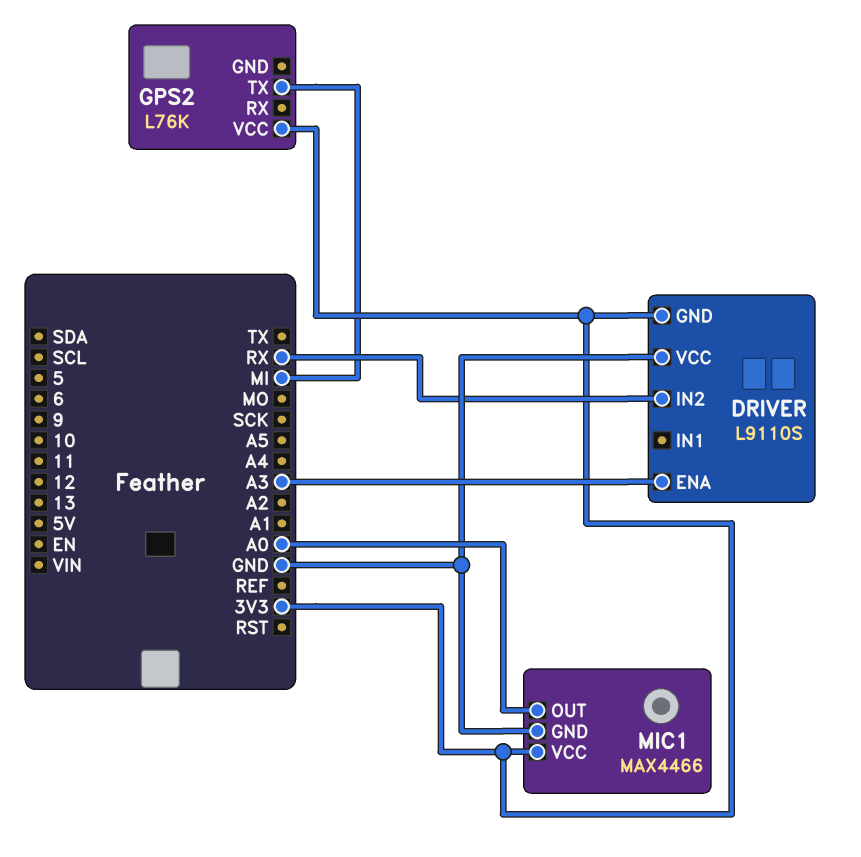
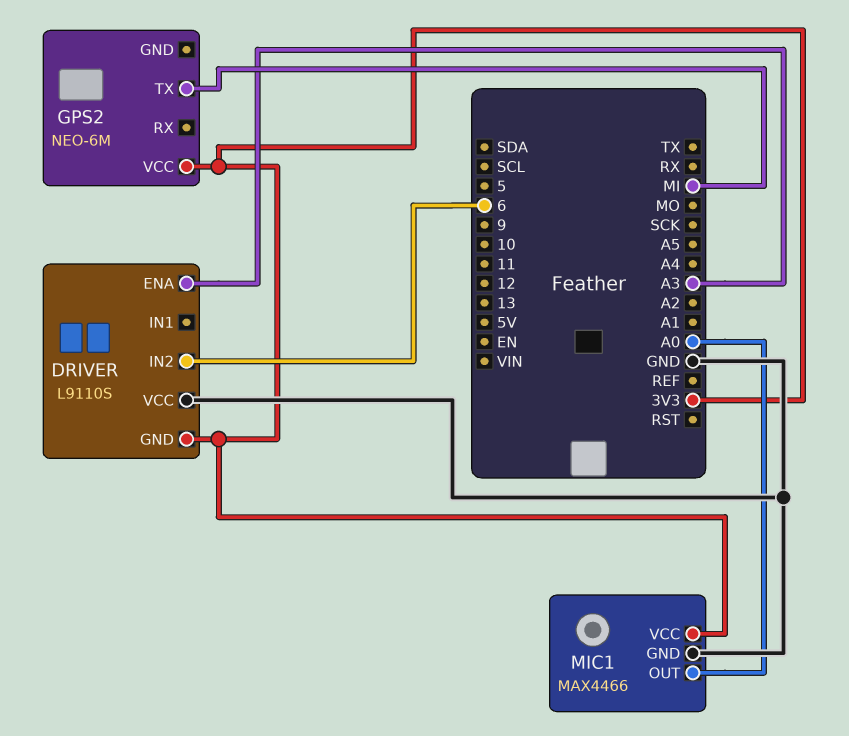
DRIVER pin IN2: RX -> 6
GPS2: L76K -> NEO-6M

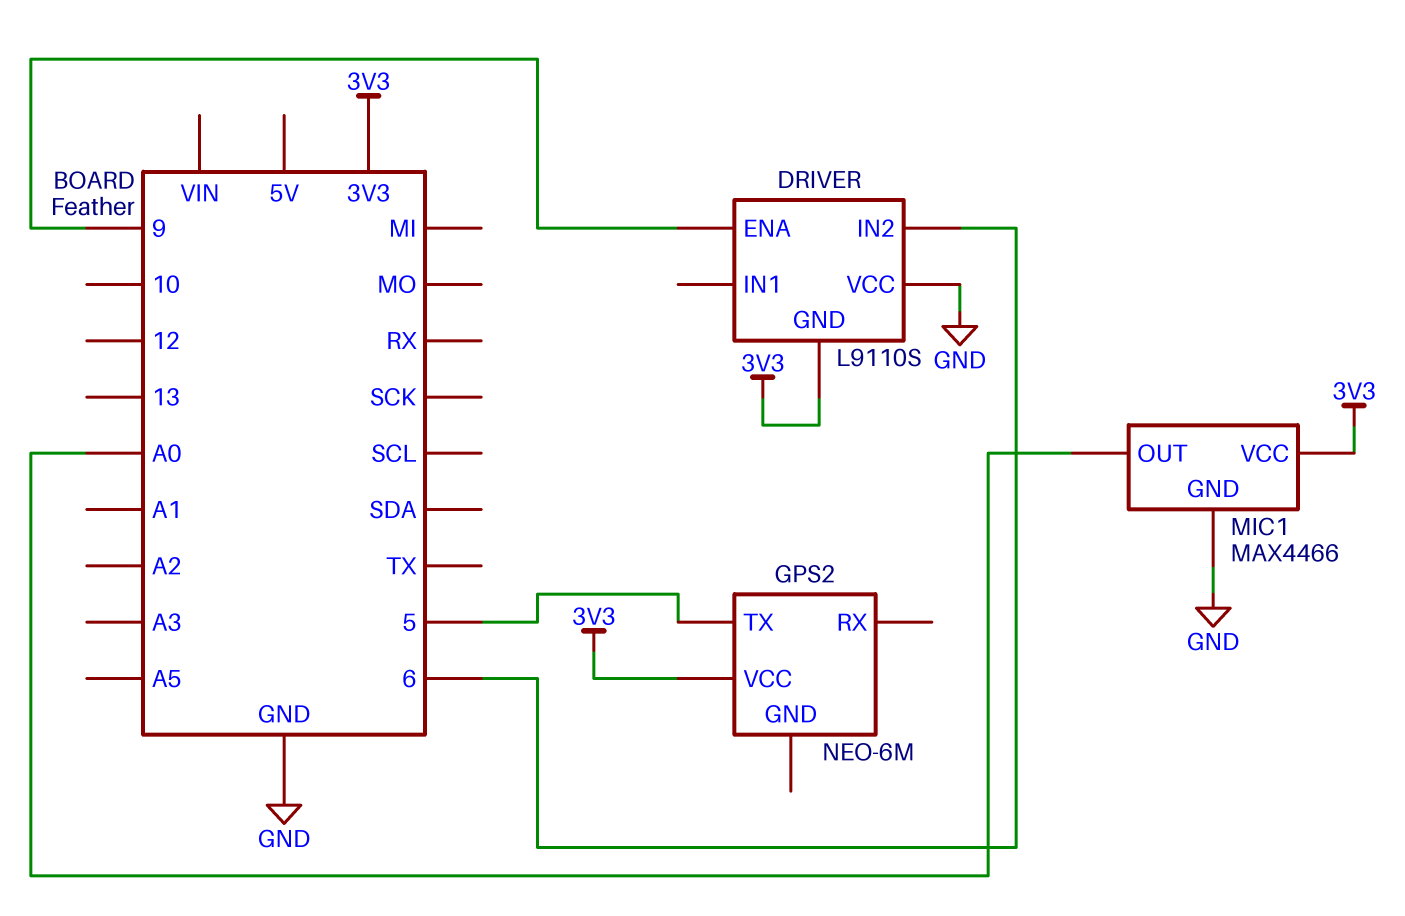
DRIVER pin ENA: A3 -> 9
GPS2 pin TX: MI -> 5

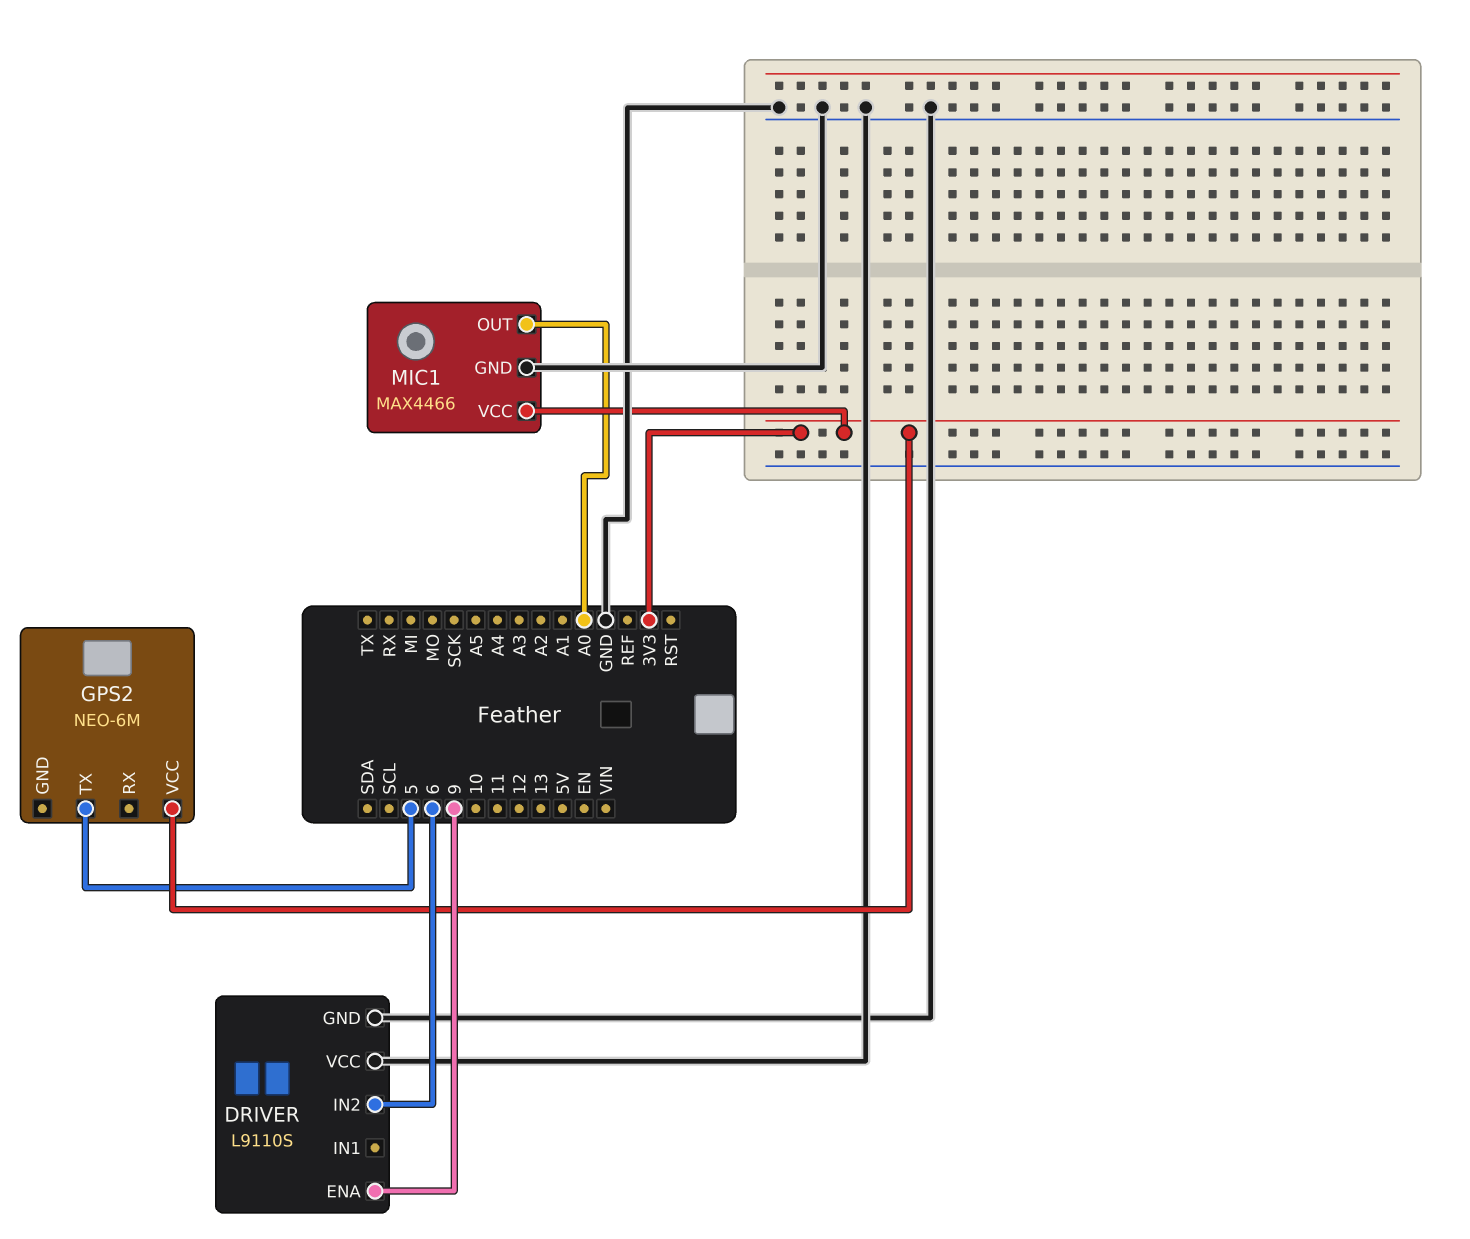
DRIVER pin GND: 3V3 -> GND

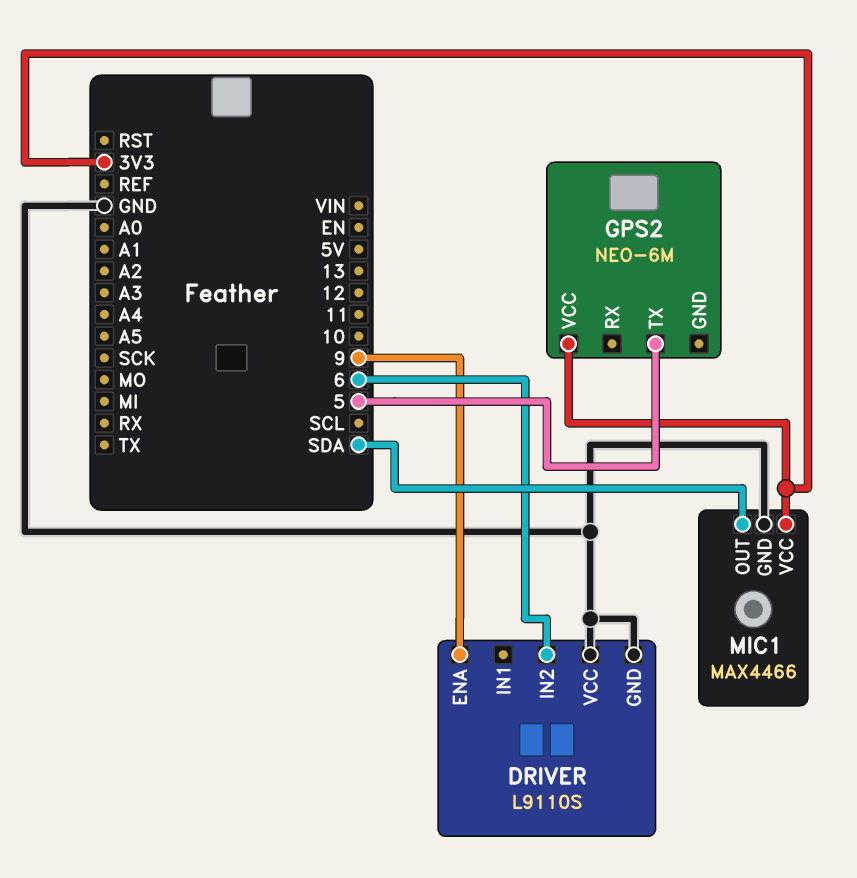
MIC1 pin OUT: A0 -> SDA

